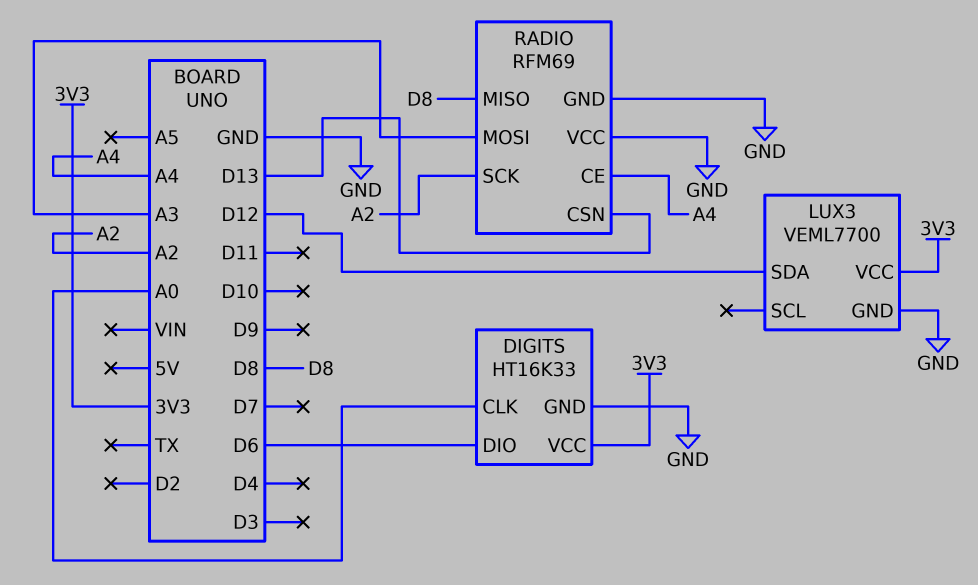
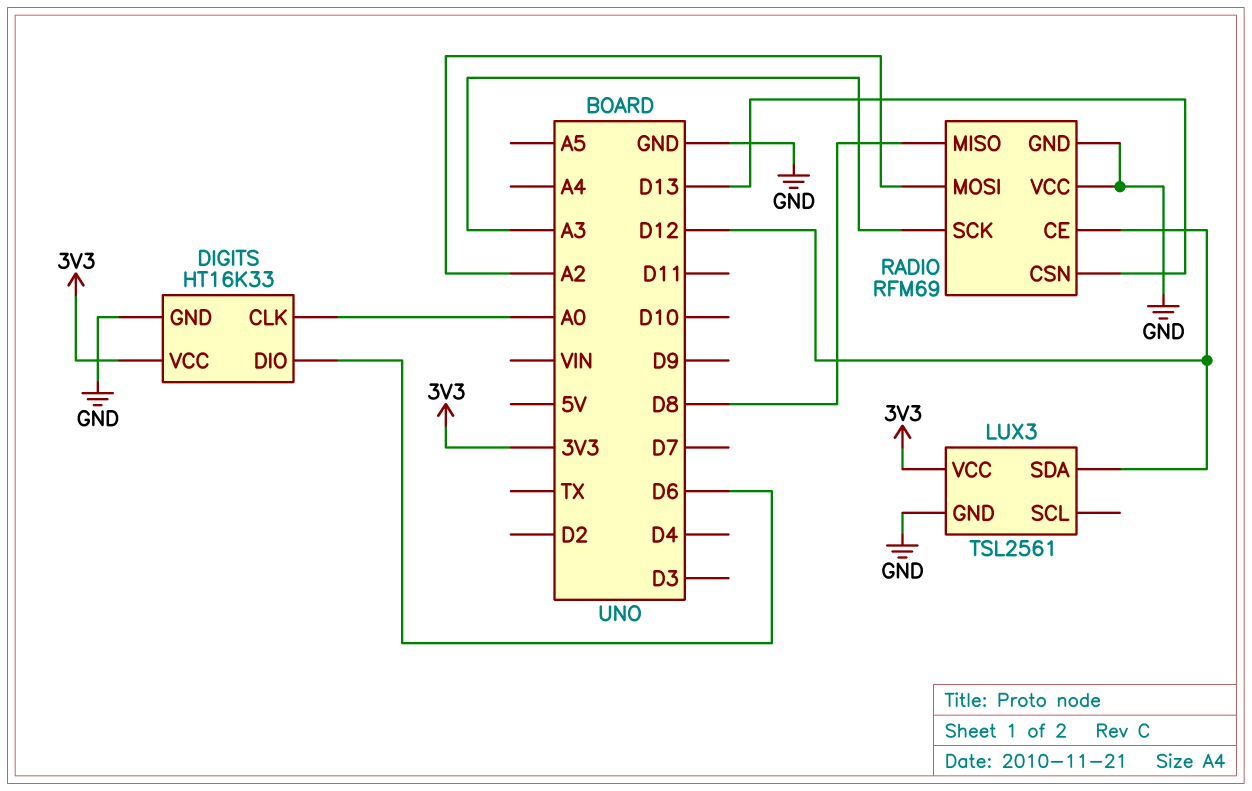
LUX3: VEML7700 -> TSL2561
RADIO pin CE: A4 -> D12
RADIO pin MOSI: A3 -> A2
RADIO pin SCK: A2 -> A3

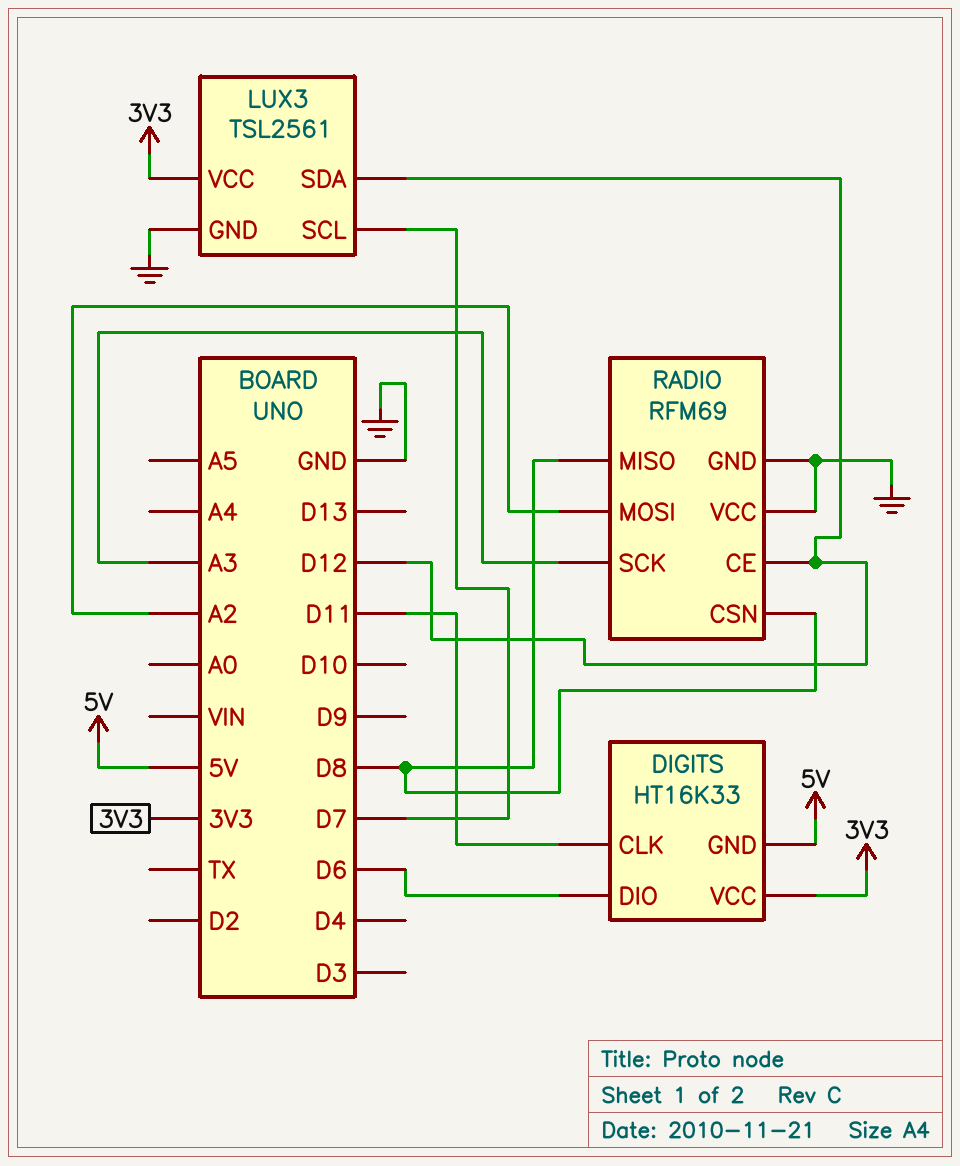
DIGITS pin CLK: A0 -> D11
DIGITS pin GND: GND -> 5V
LUX3 pin SCL: none -> D7
RADIO pin CSN: D13 -> D8

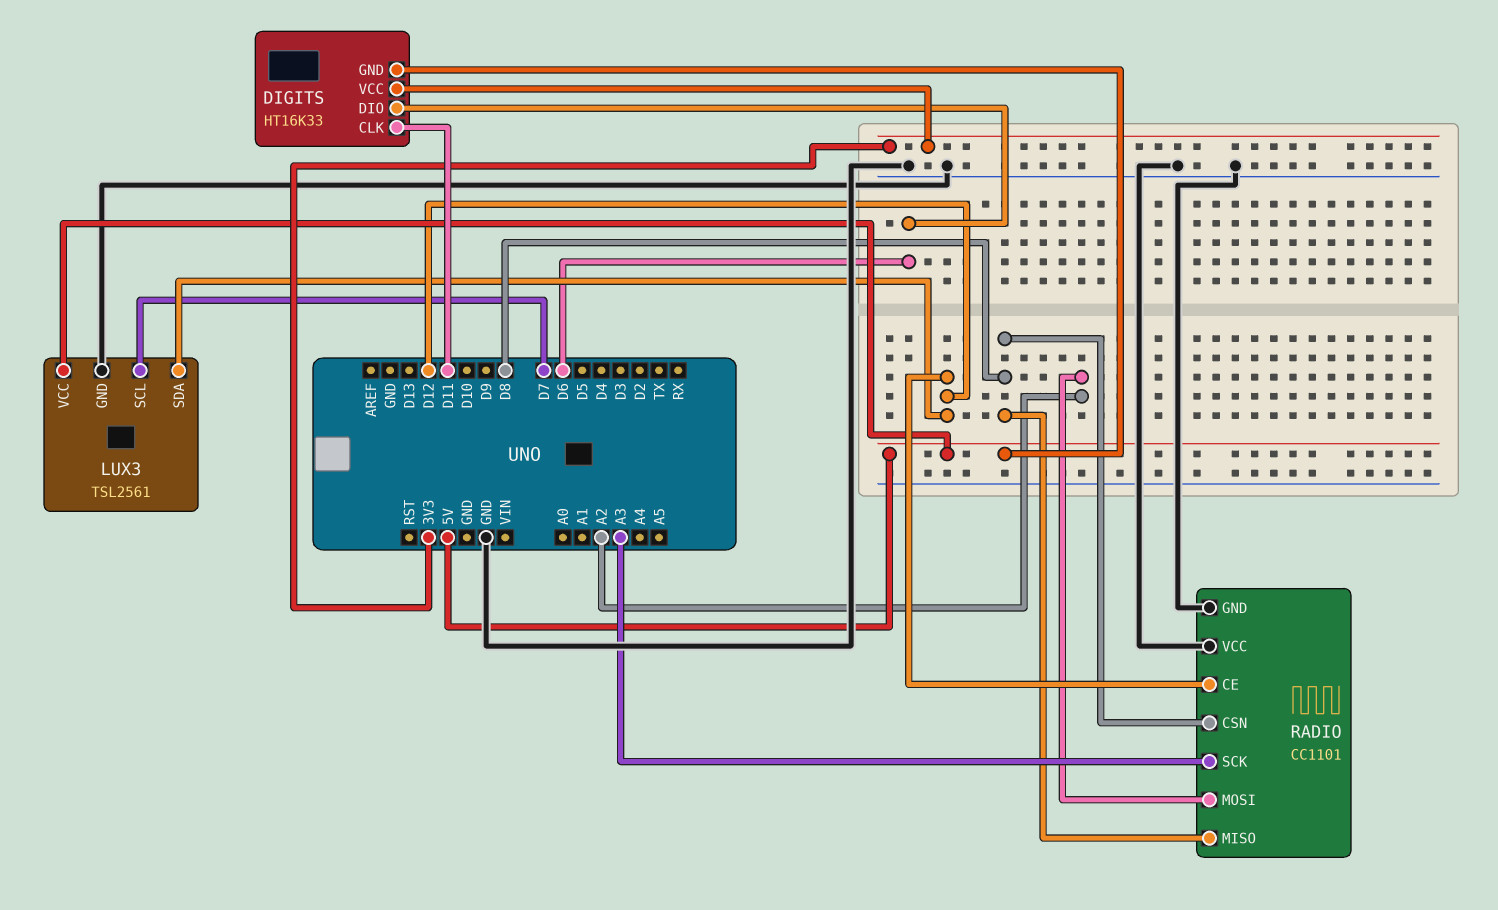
LUX3 pin VCC: 3V3 -> 5V
RADIO: RFM69 -> CC1101

